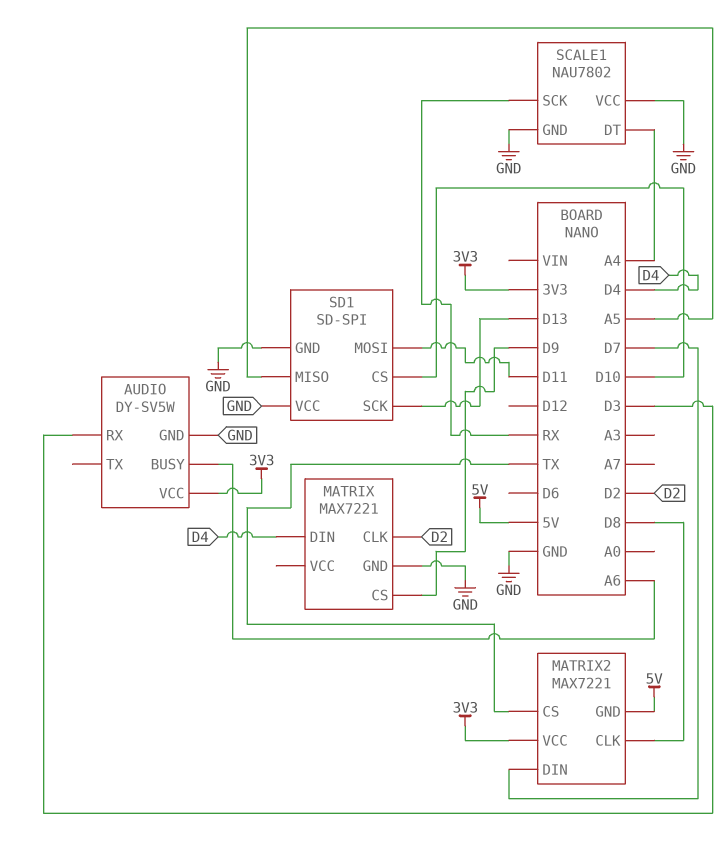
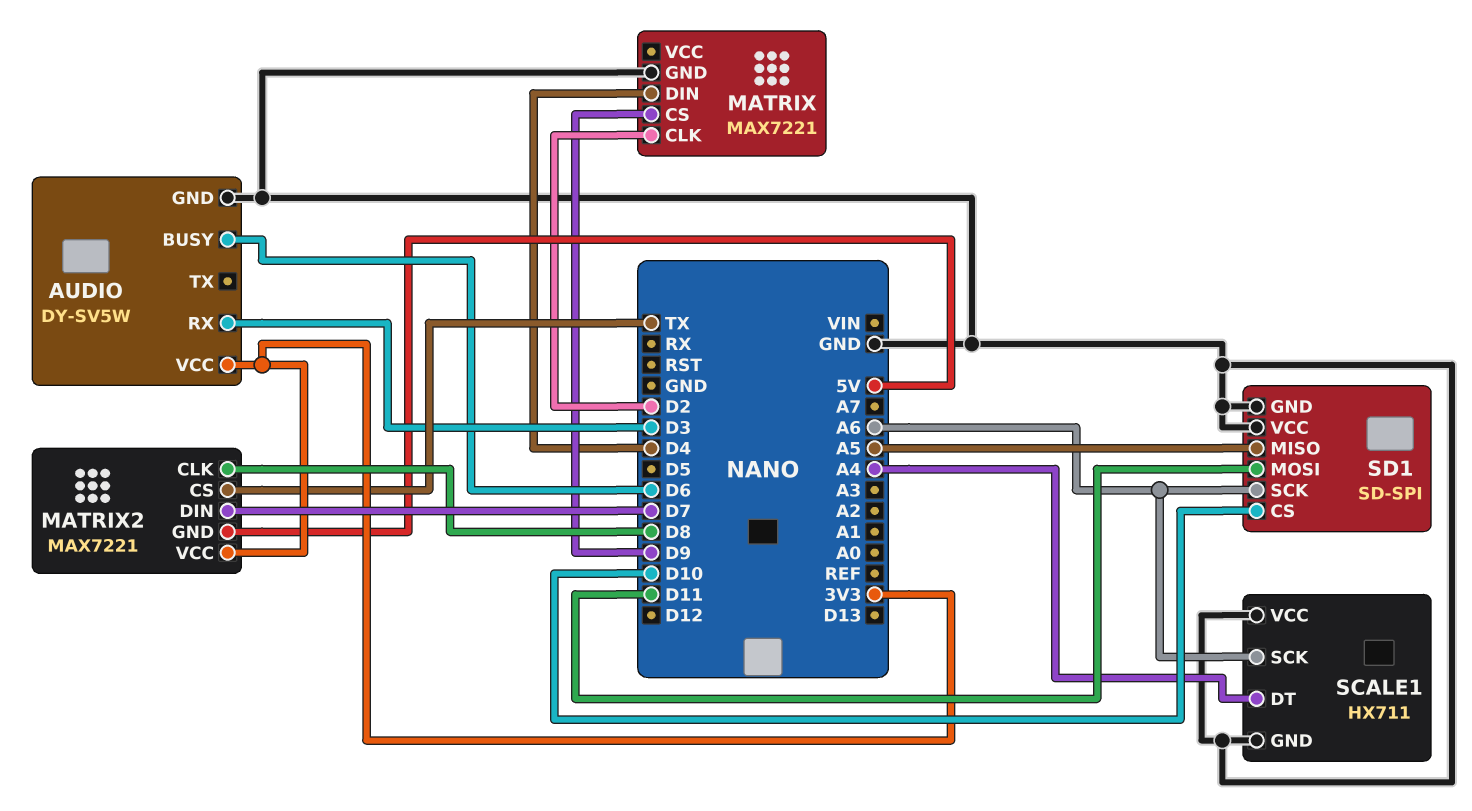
AUDIO pin BUSY: A6 -> D6
SCALE1: NAU7802 -> HX711
SCALE1 pin SCK: RX -> A6
SD1 pin SCK: D13 -> A6

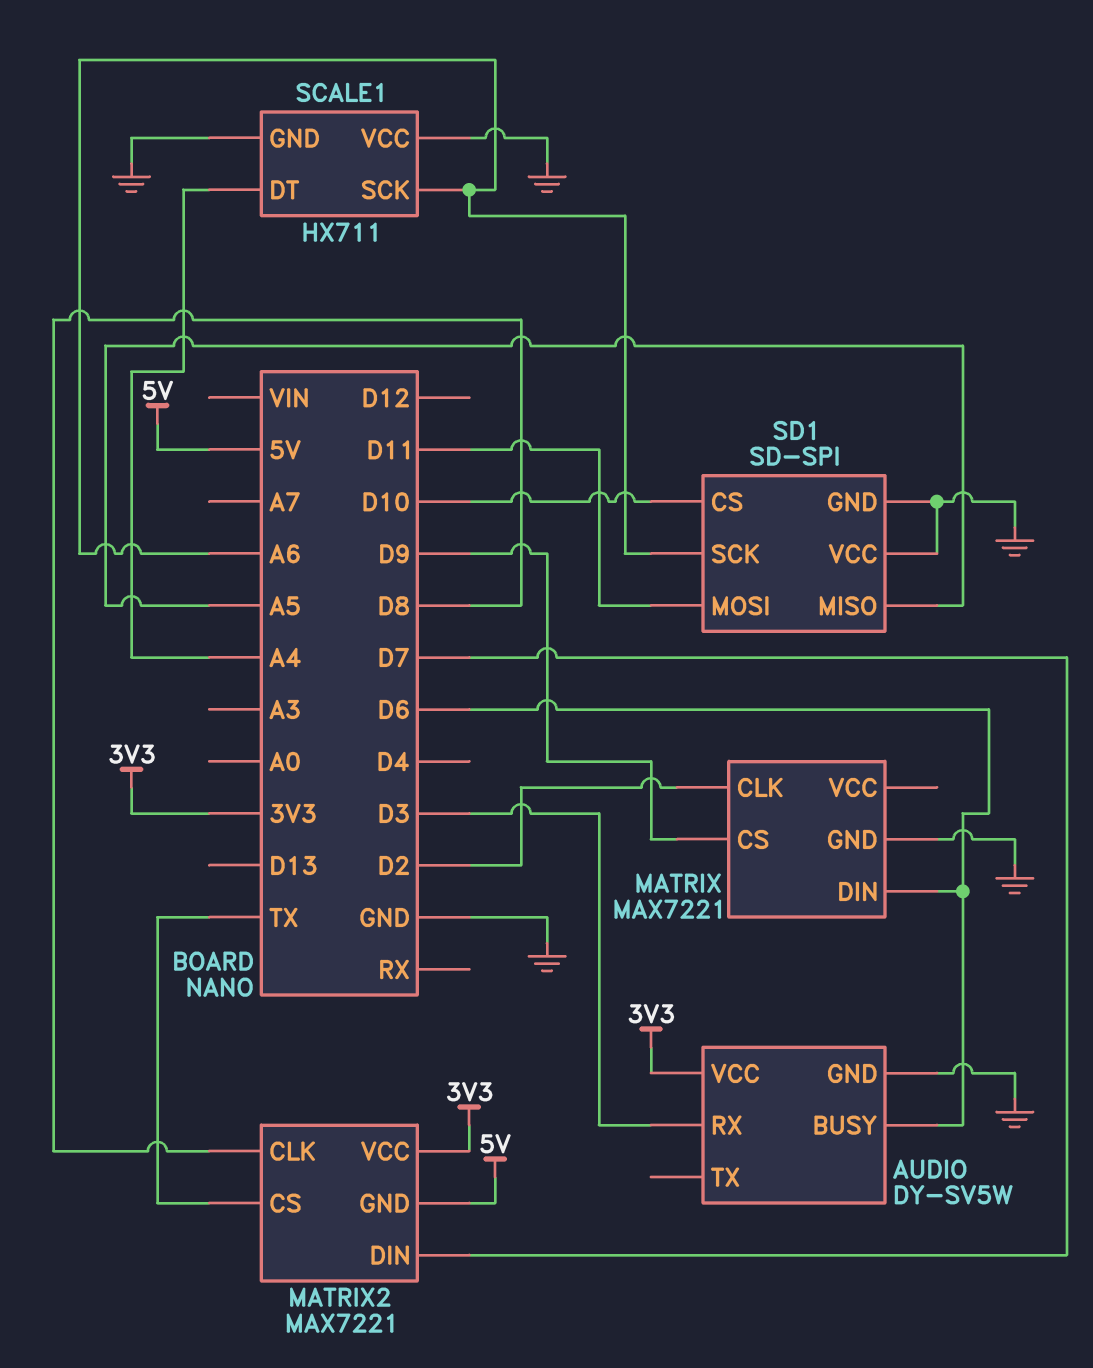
MATRIX pin DIN: D4 -> D6

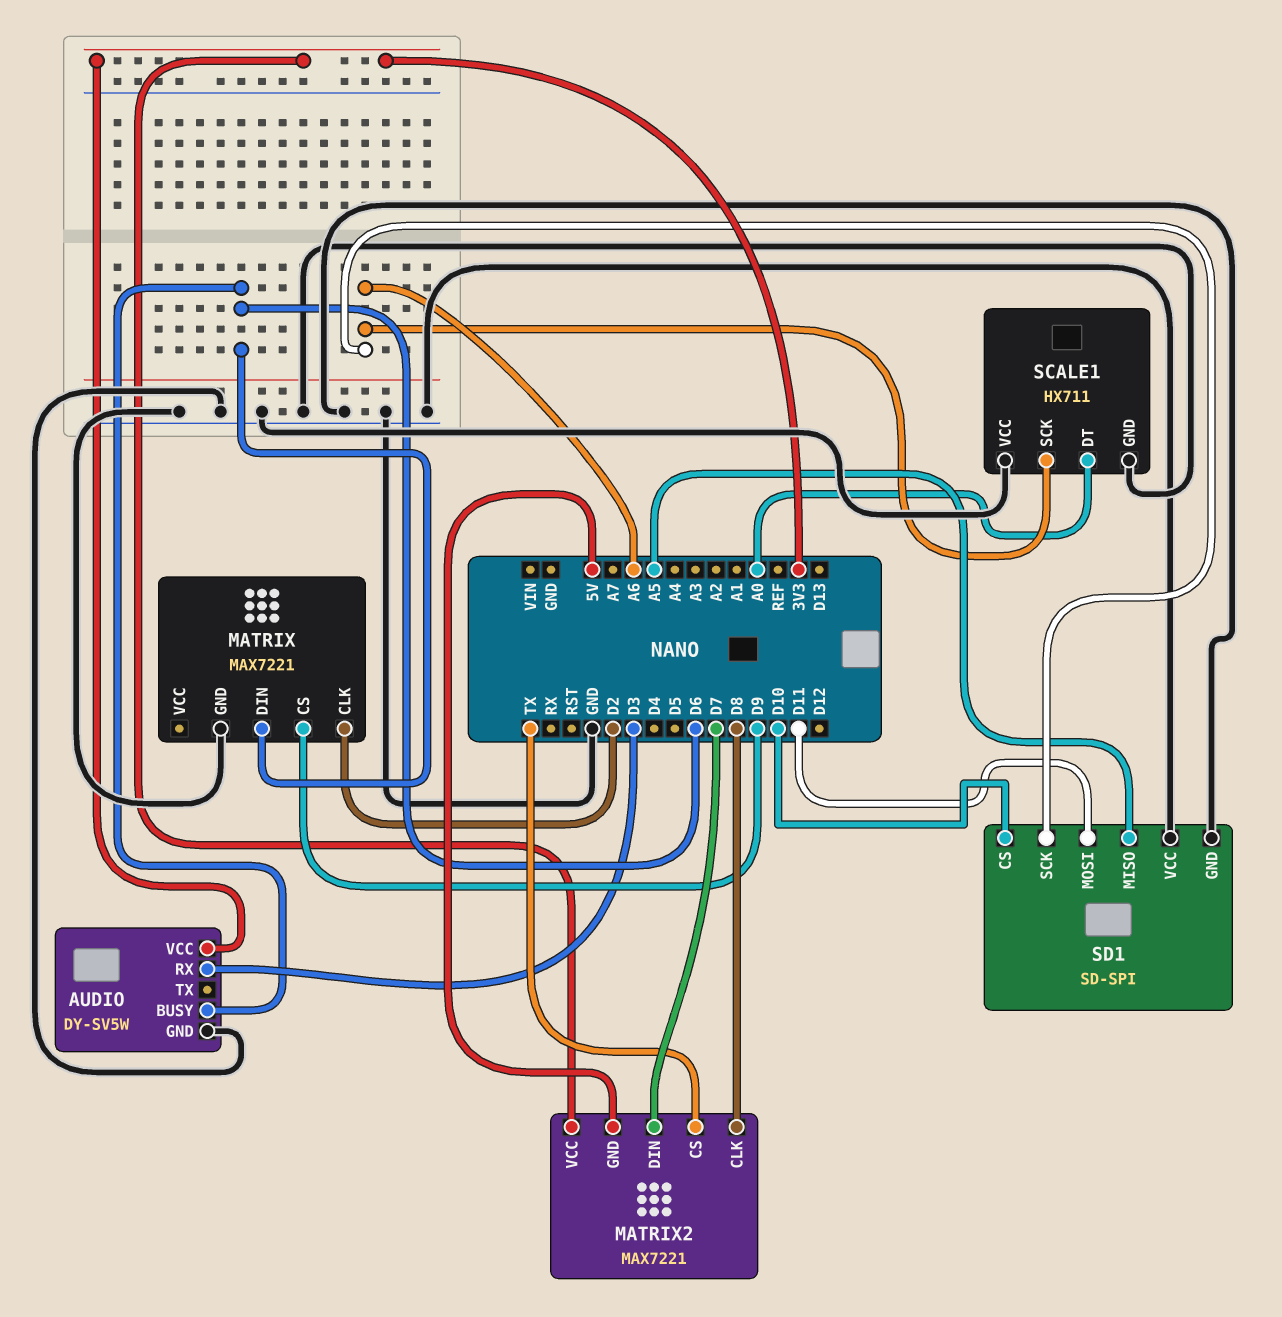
SCALE1 pin DT: A4 -> A0

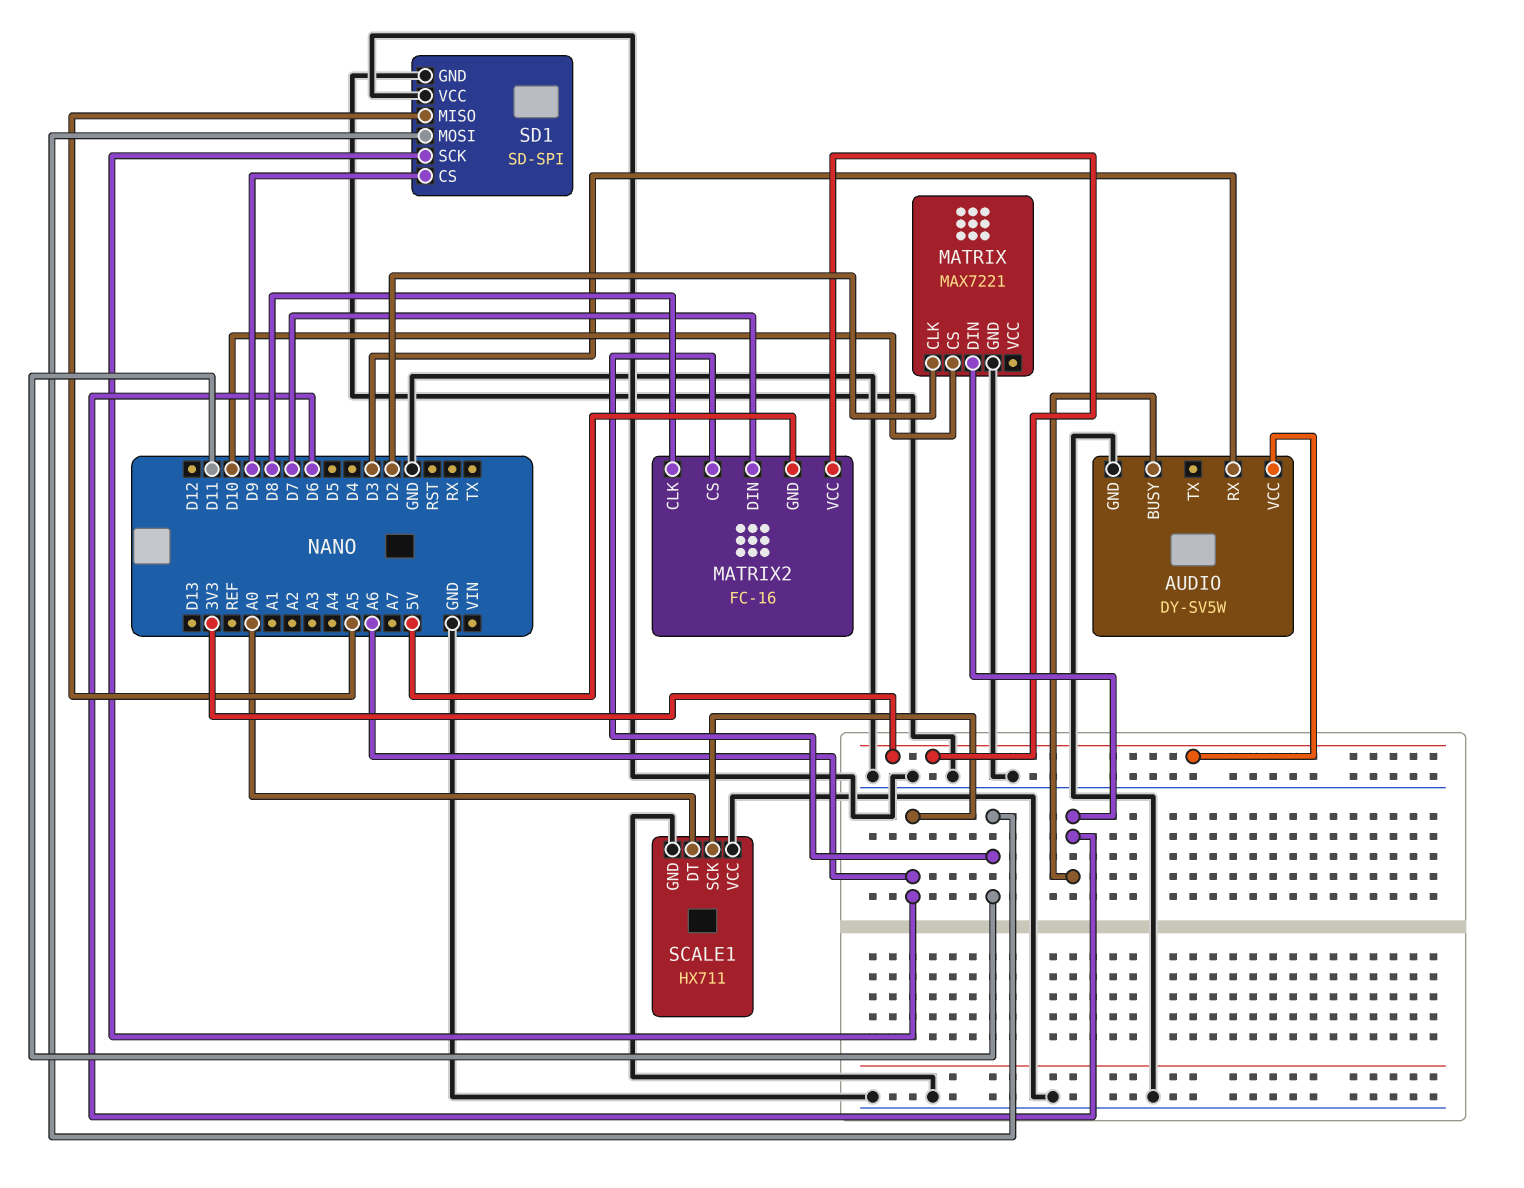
MATRIX pin CS: D9 -> D10
MATRIX2: MAX7221 -> FC-16
MATRIX2 pin CS: TX -> D11
SD1 pin CS: D10 -> D9

